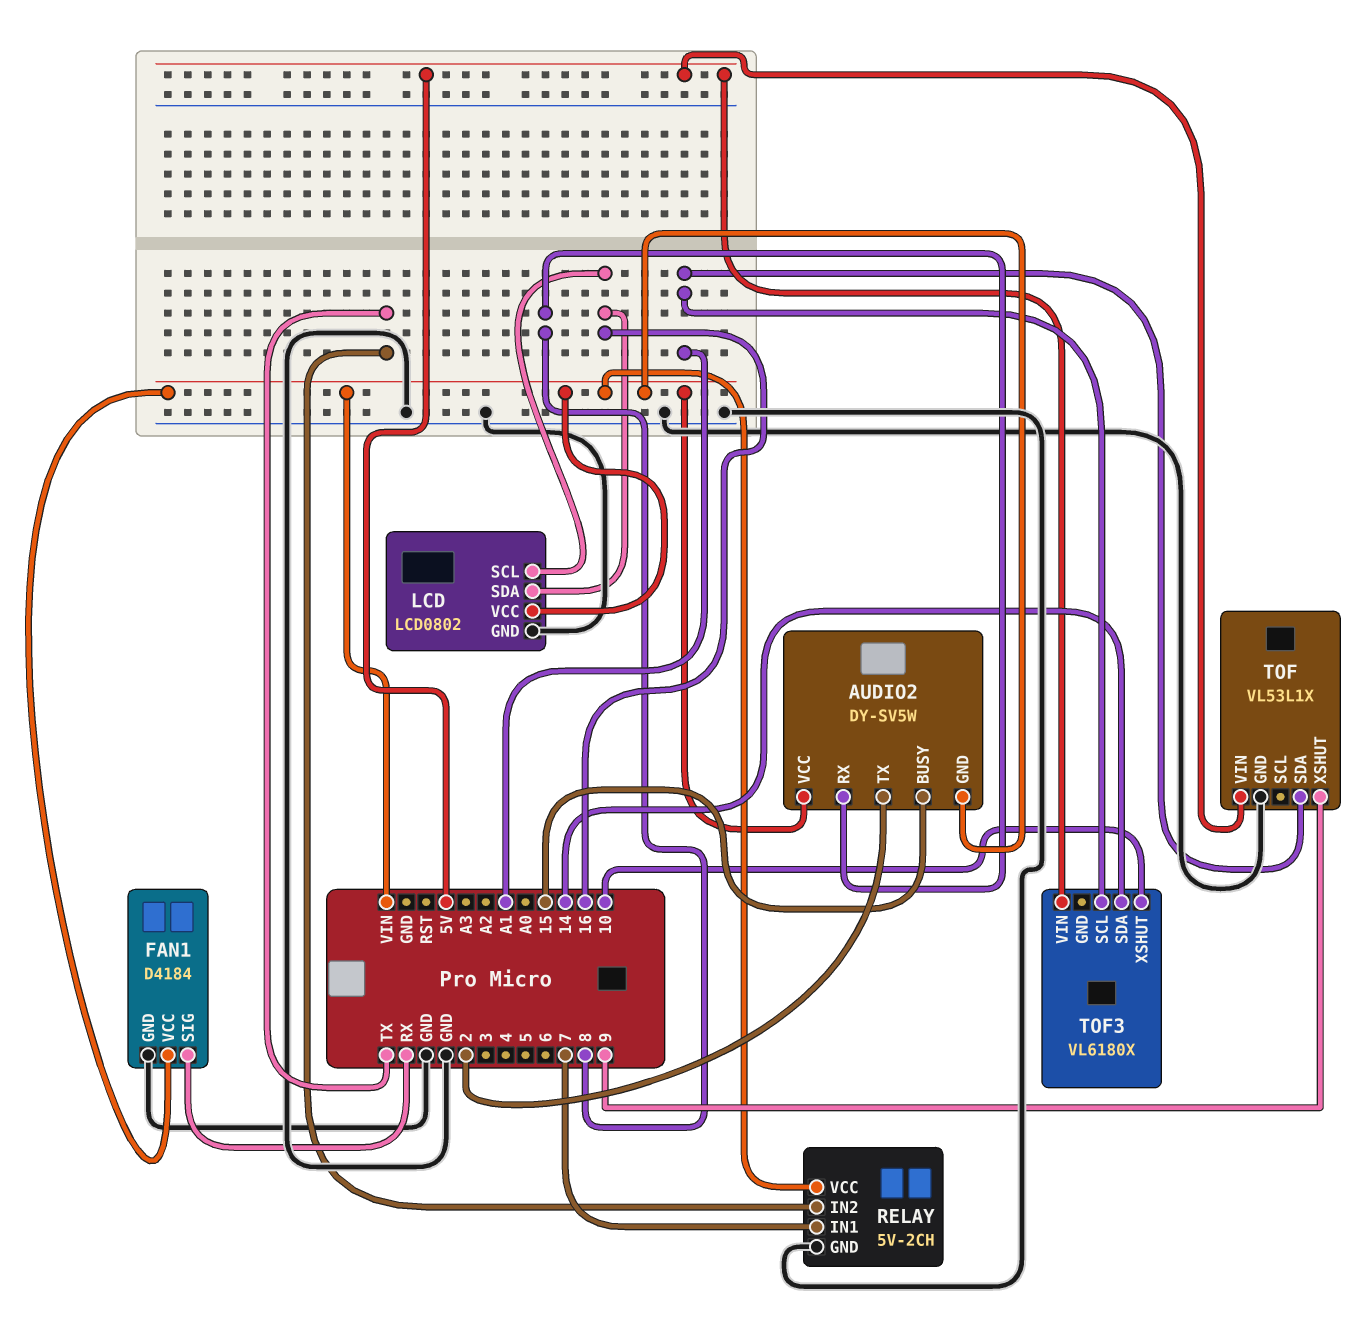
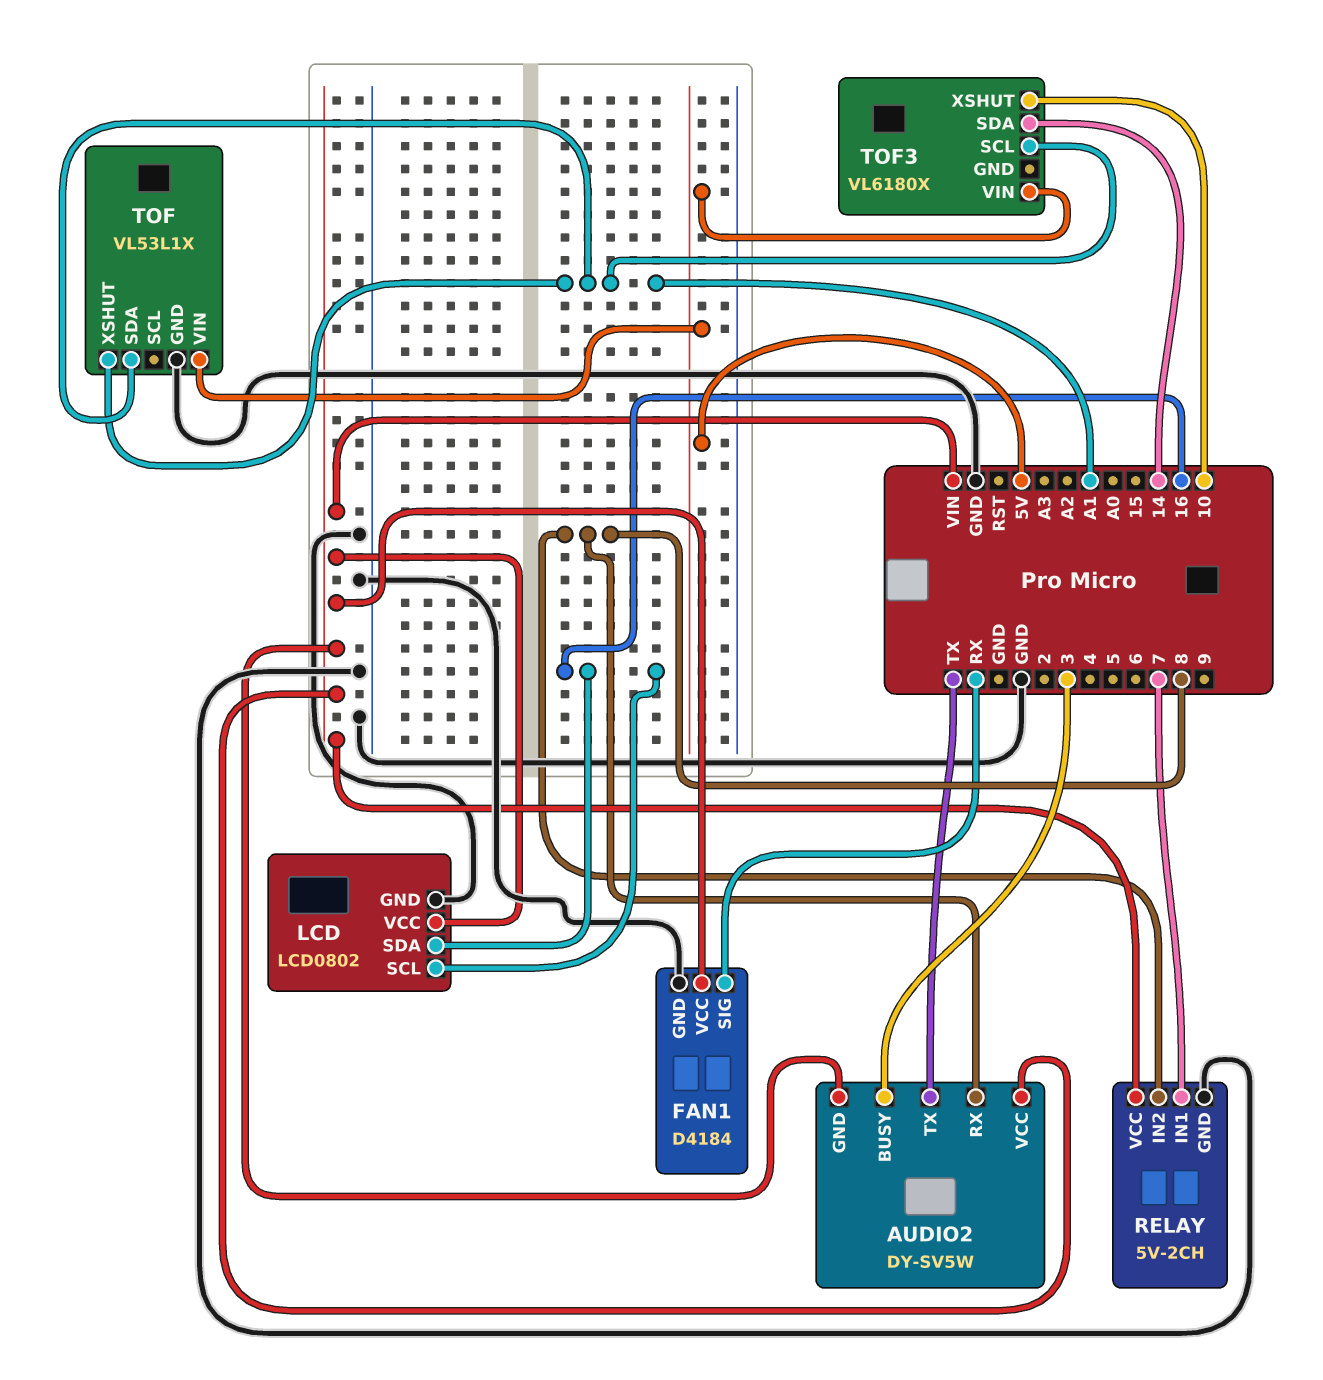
AUDIO2 pin BUSY: 15 -> 3
AUDIO2 pin TX: 2 -> TX
RELAY pin IN2: TX -> 8
TOF pin XSHUT: 9 -> A1

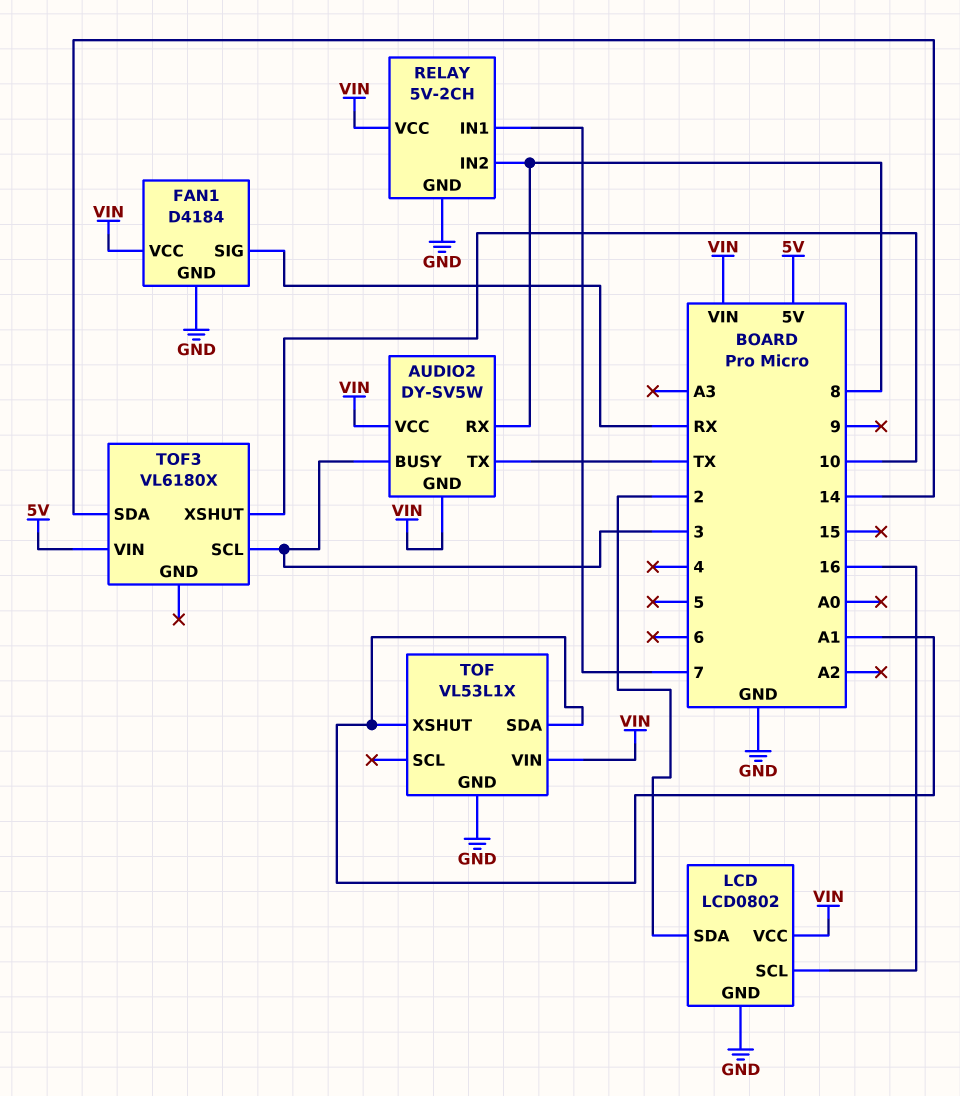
LCD pin SDA: 16 -> 2
TOF pin VIN: 5V -> VIN
TOF3 pin SCL: A1 -> 3

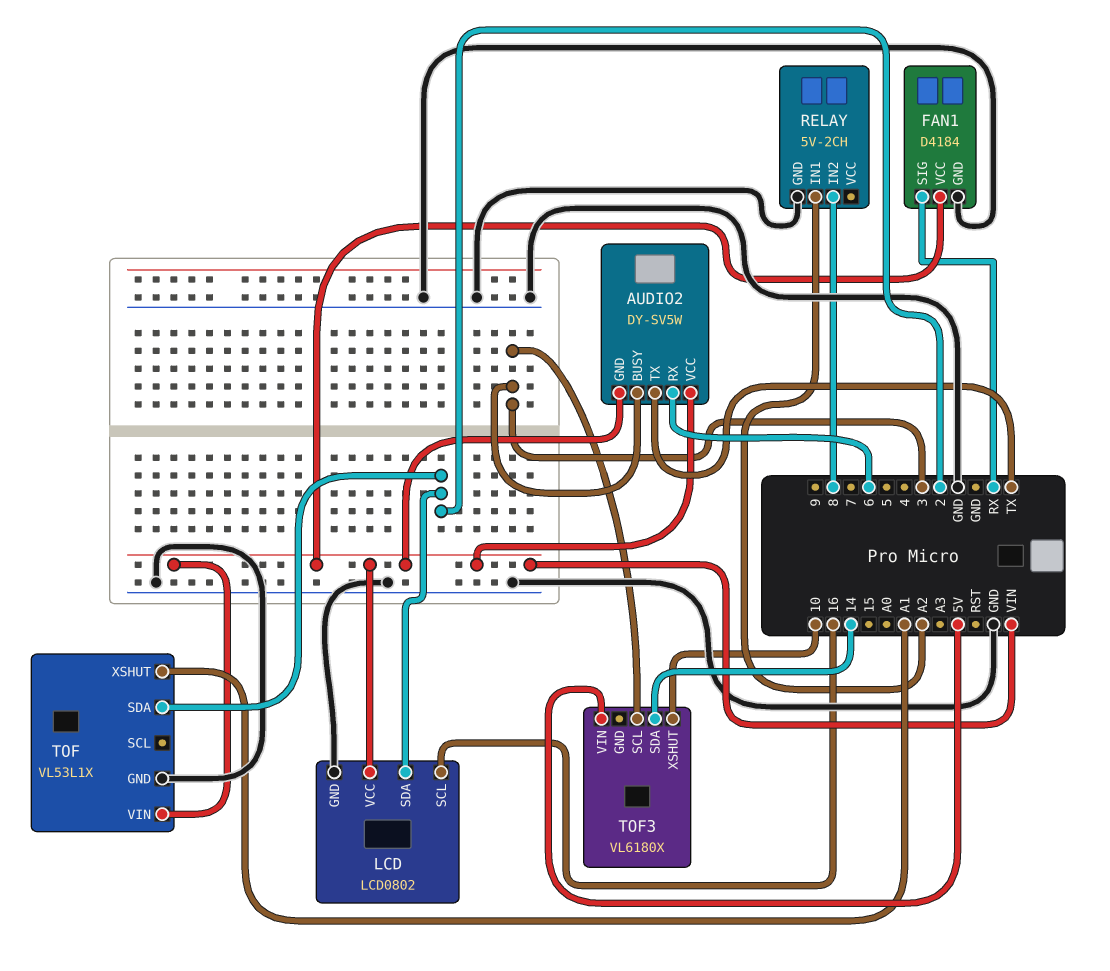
AUDIO2 pin RX: 8 -> 6
RELAY pin IN1: 7 -> A2
RELAY pin VCC: VIN -> none
TOF pin SDA: A1 -> 2

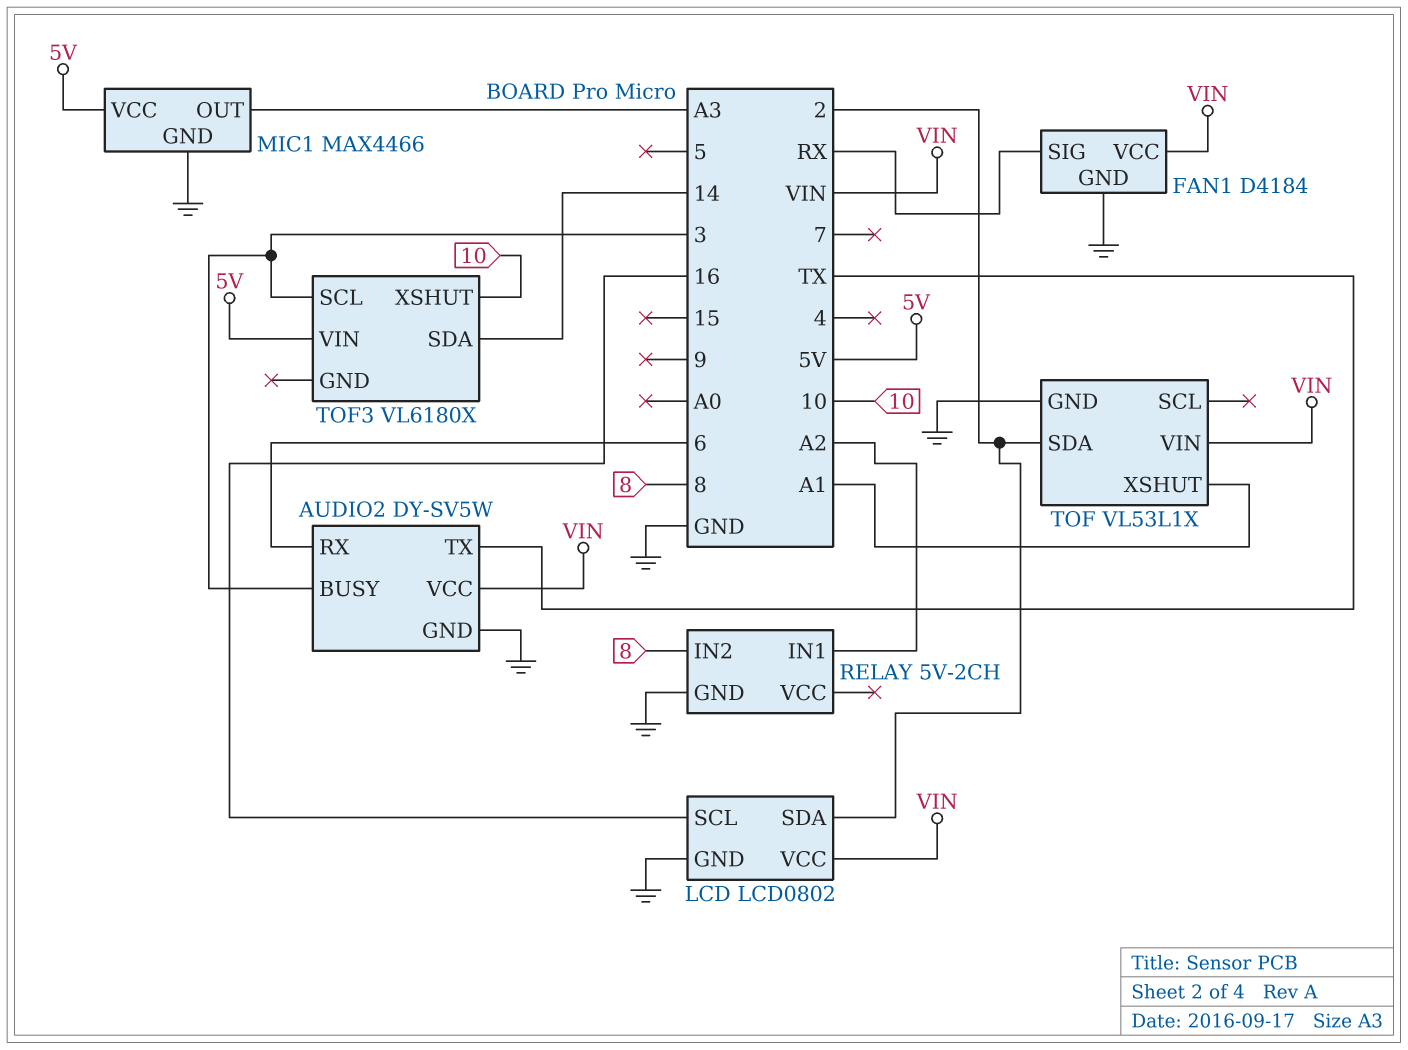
AUDIO2 pin GND: VIN -> GND
MIC1: none -> MAX4466
MIC1 pin GND: none -> GND
MIC1 pin OUT: none -> A3
MIC1 pin VCC: none -> 5V

